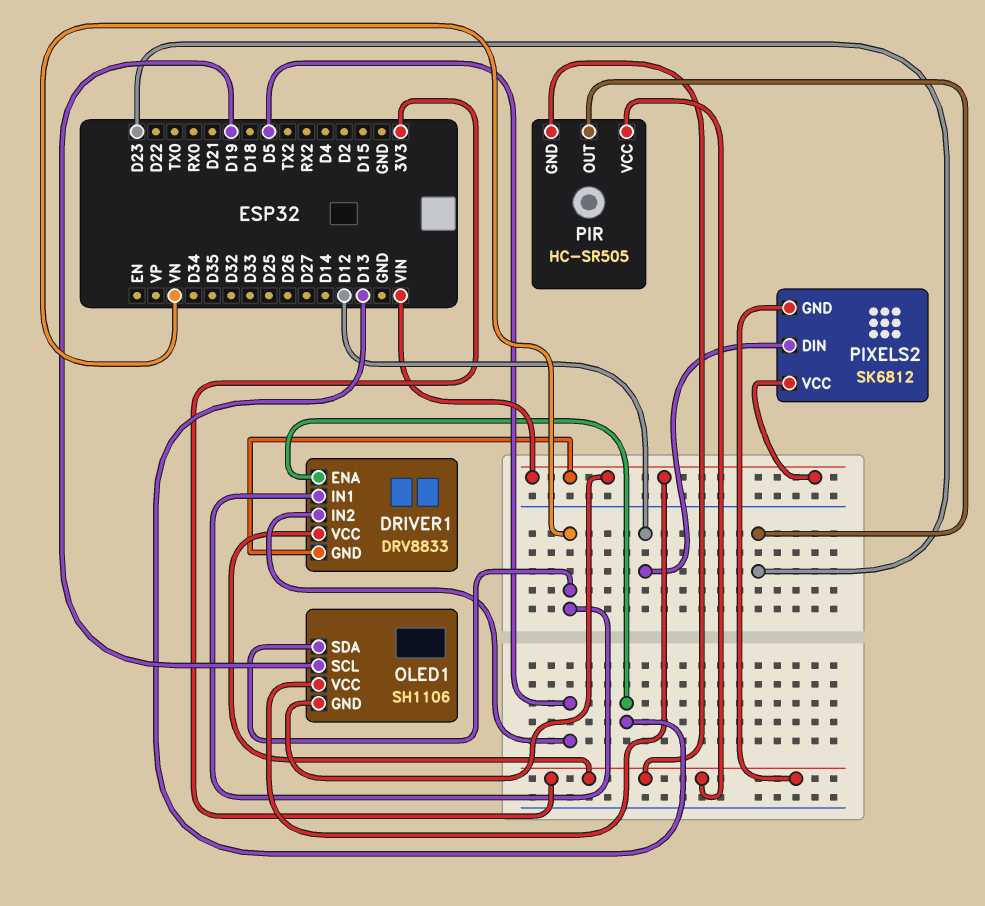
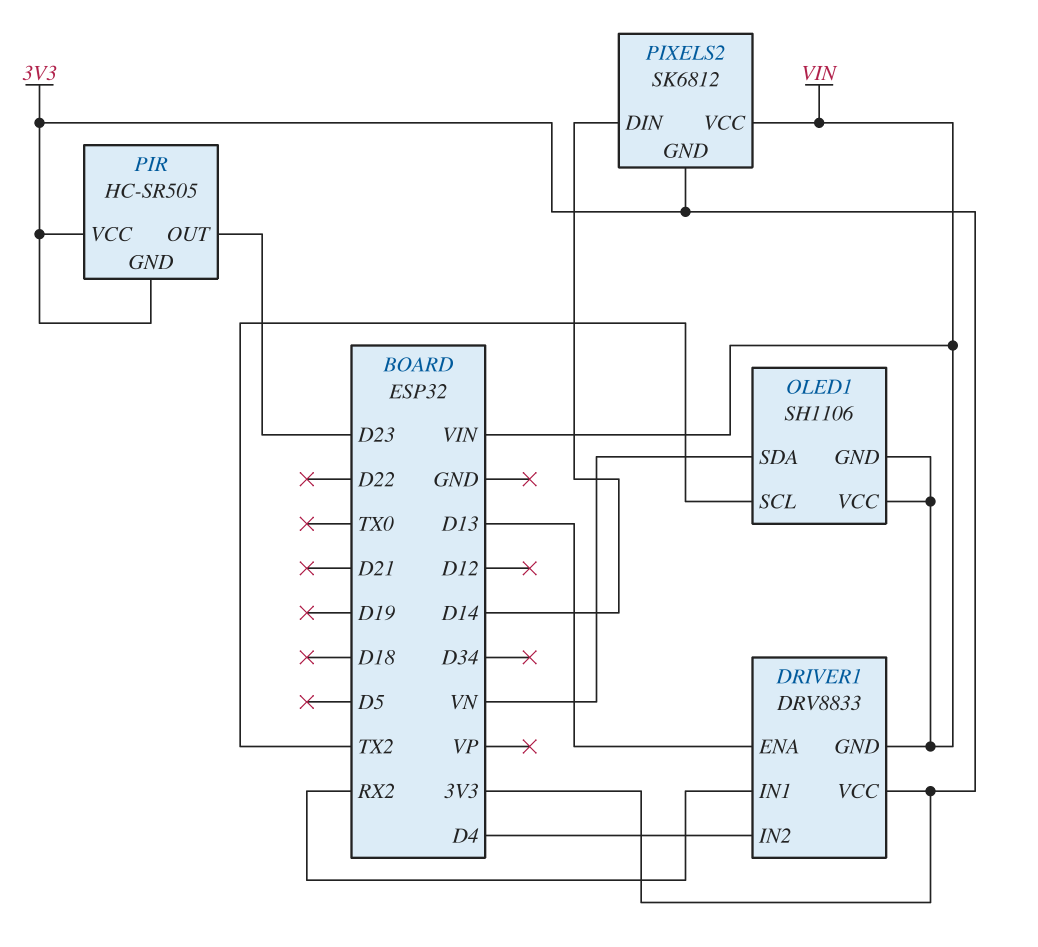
DRIVER1 pin IN1: VN -> RX2
DRIVER1 pin IN2: D5 -> D4
OLED1 pin SCL: D19 -> TX2
PIXELS2 pin DIN: D12 -> D14

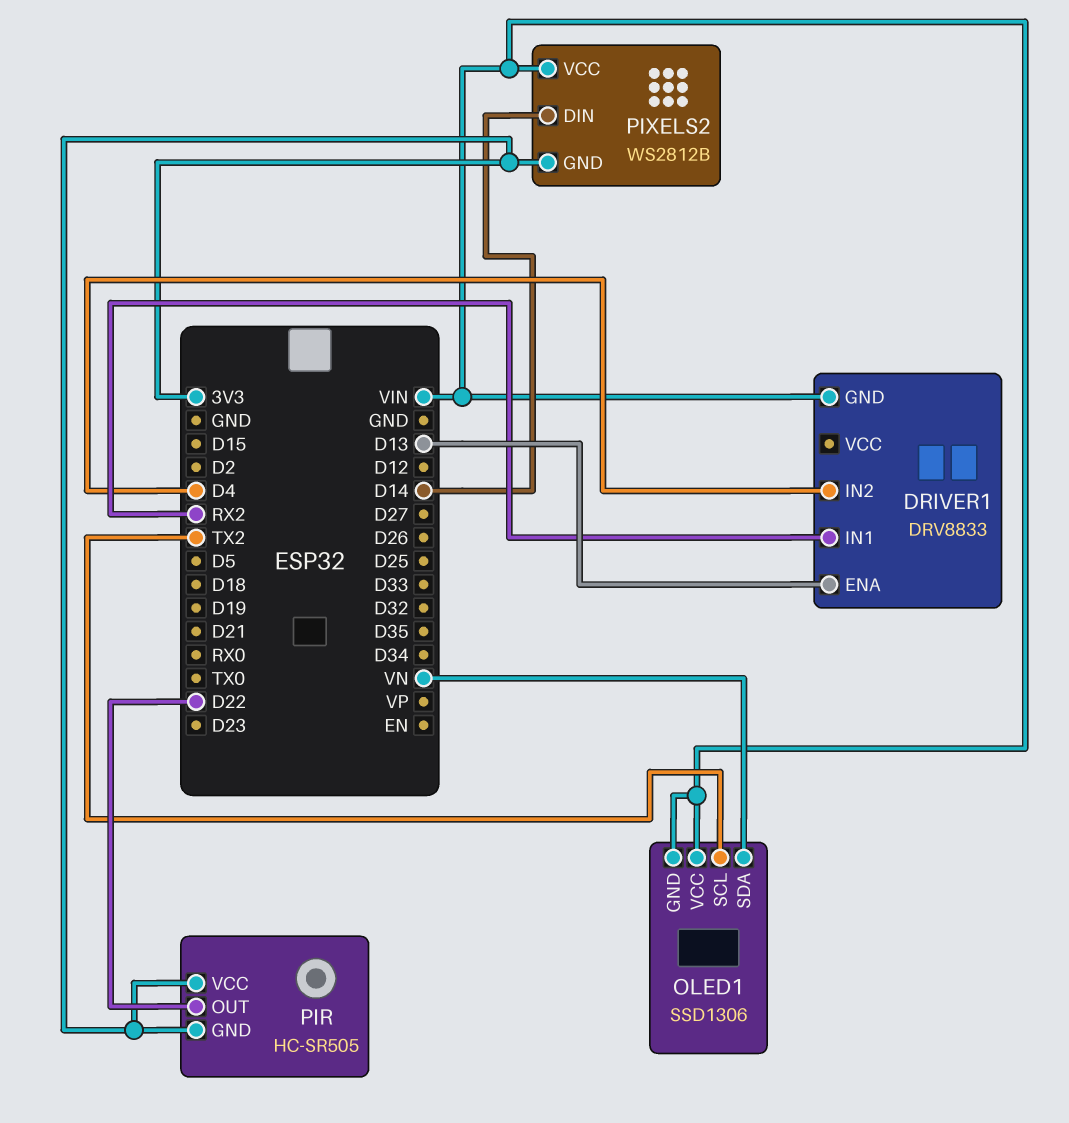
DRIVER1 pin VCC: 3V3 -> none
OLED1: SH1106 -> SSD1306
PIR pin OUT: D23 -> D22
PIXELS2: SK6812 -> WS2812B

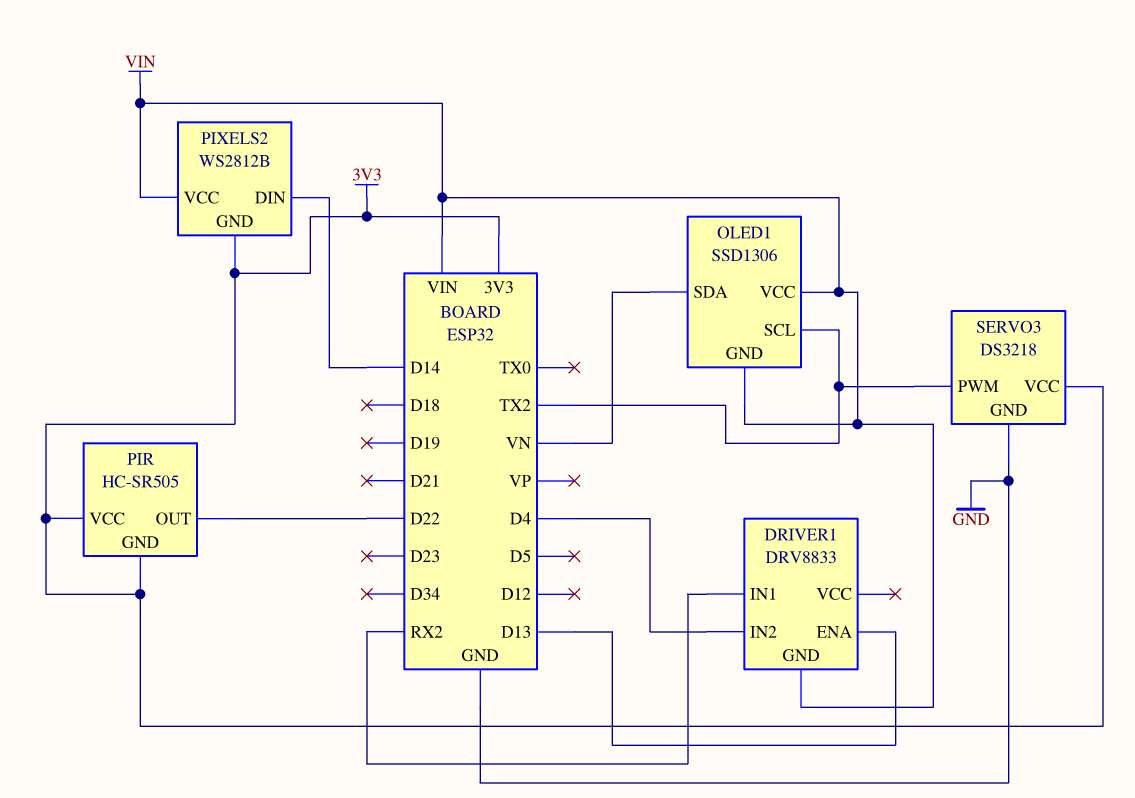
SERVO3: none -> DS3218
SERVO3 pin GND: none -> GND
SERVO3 pin PWM: none -> TX2
SERVO3 pin VCC: none -> 3V3

